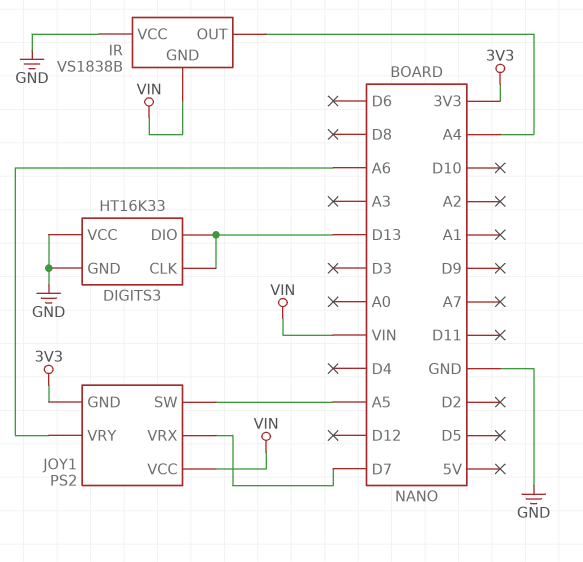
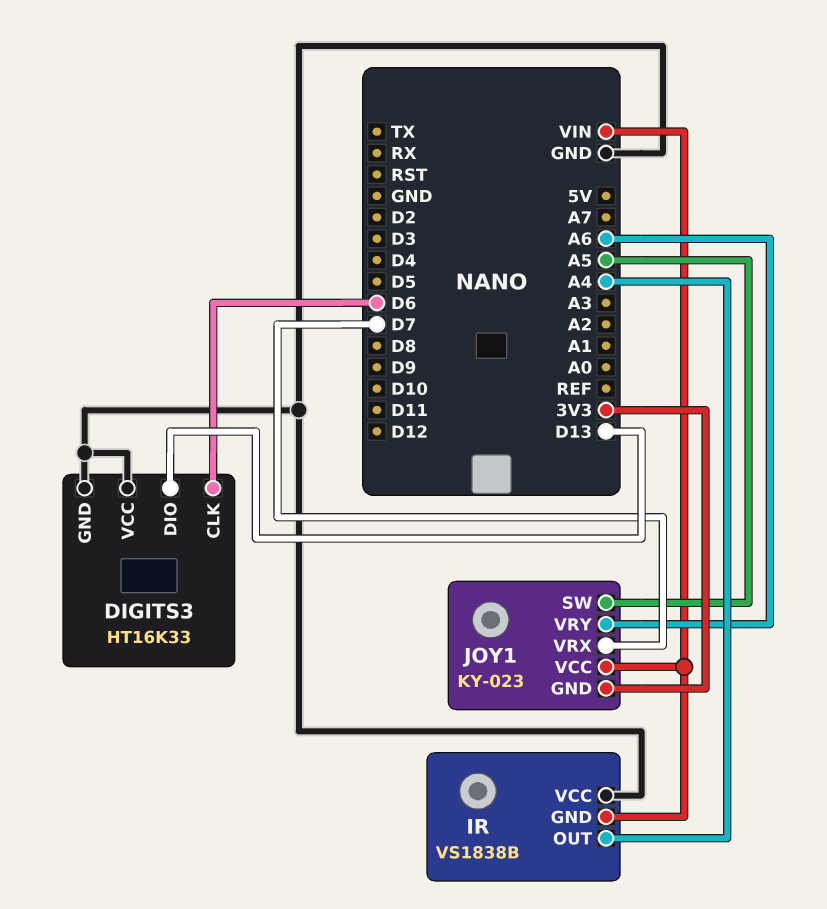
DIGITS3 pin CLK: D13 -> D6
JOY1: PS2 -> KY-023

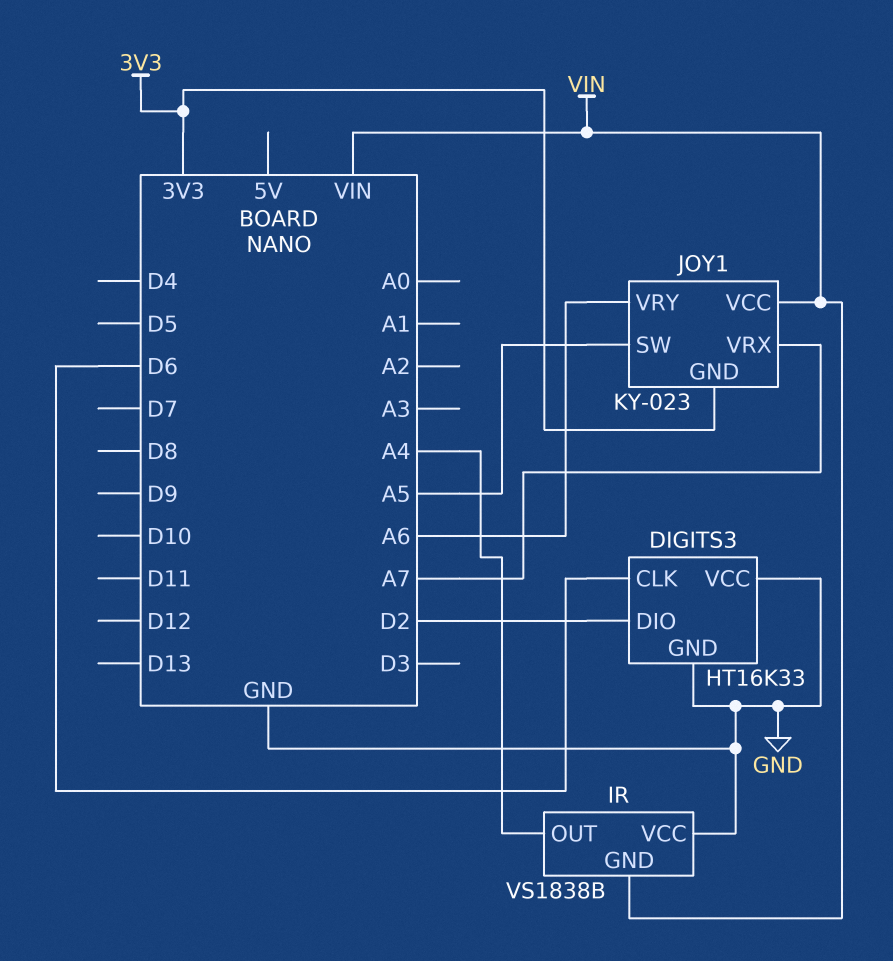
DIGITS3 pin DIO: D13 -> D2
JOY1 pin VRX: D7 -> A7

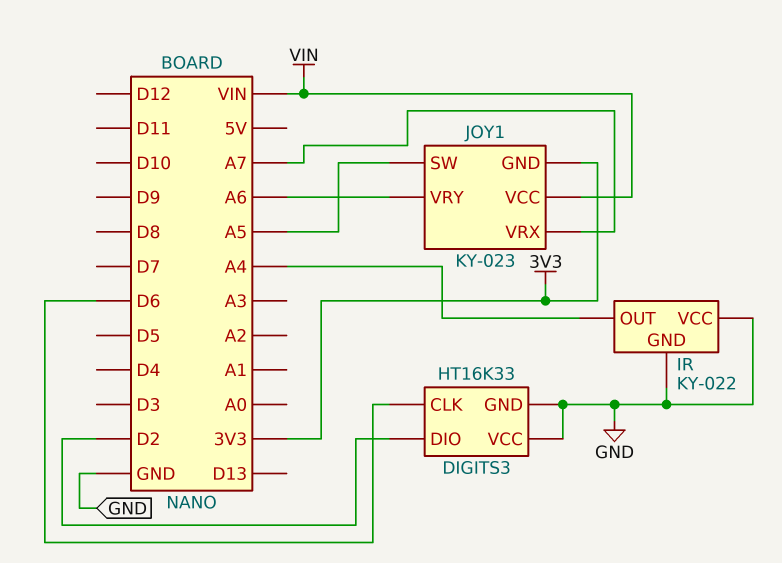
IR: VS1838B -> KY-022
IR pin GND: VIN -> GND

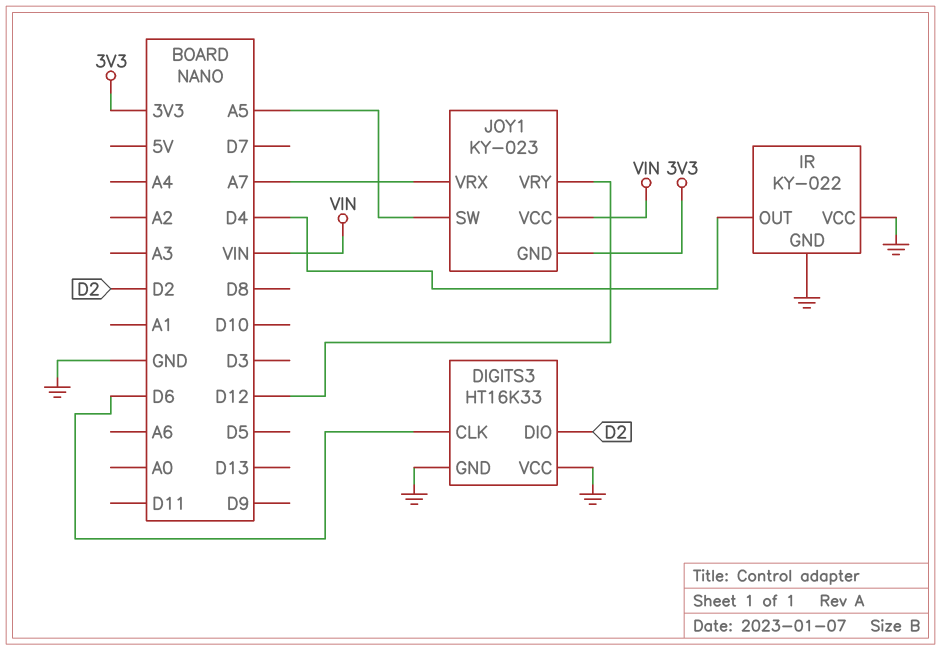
IR pin OUT: A4 -> D4
JOY1 pin VRY: A6 -> D12

